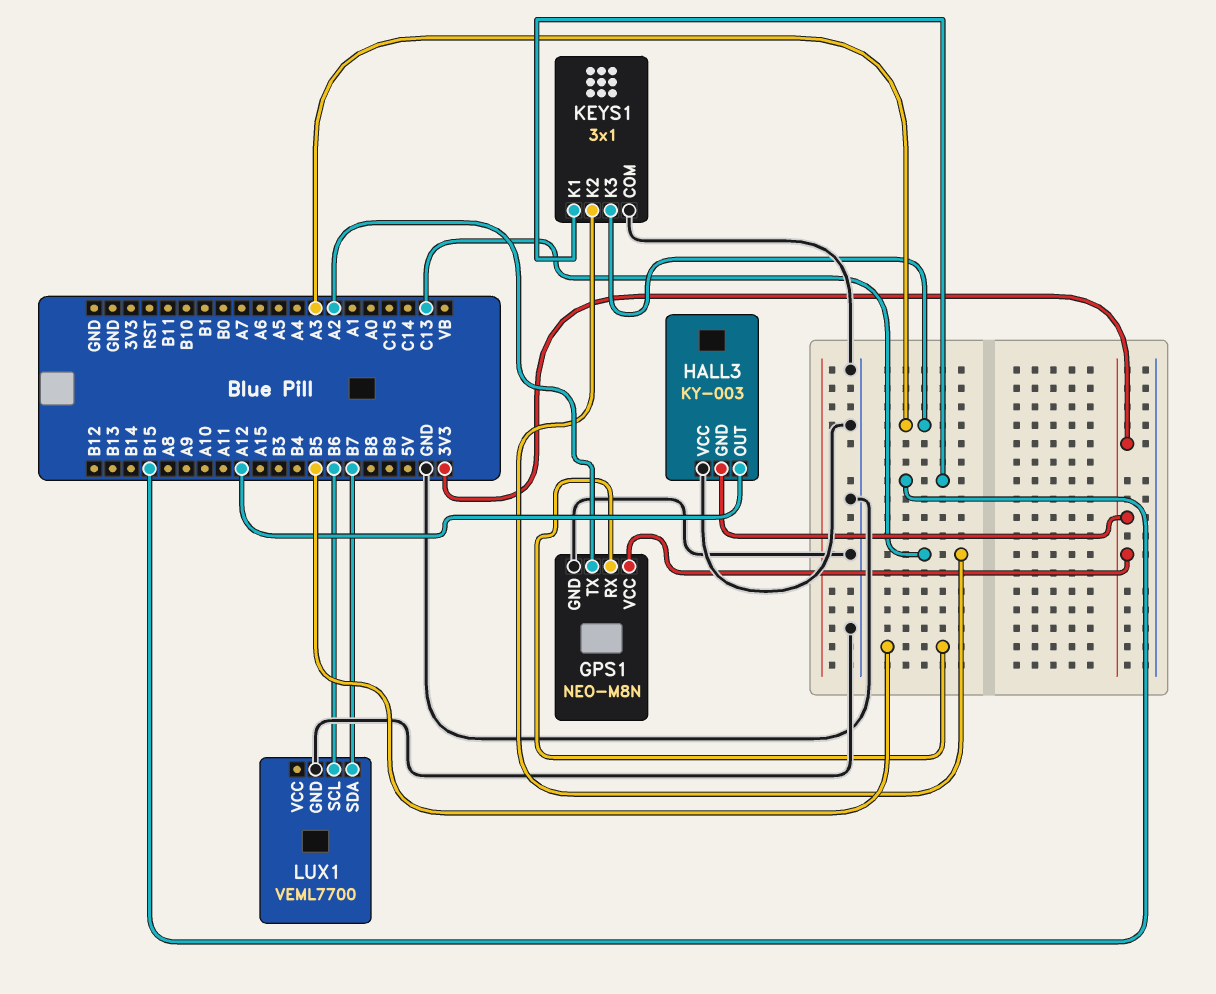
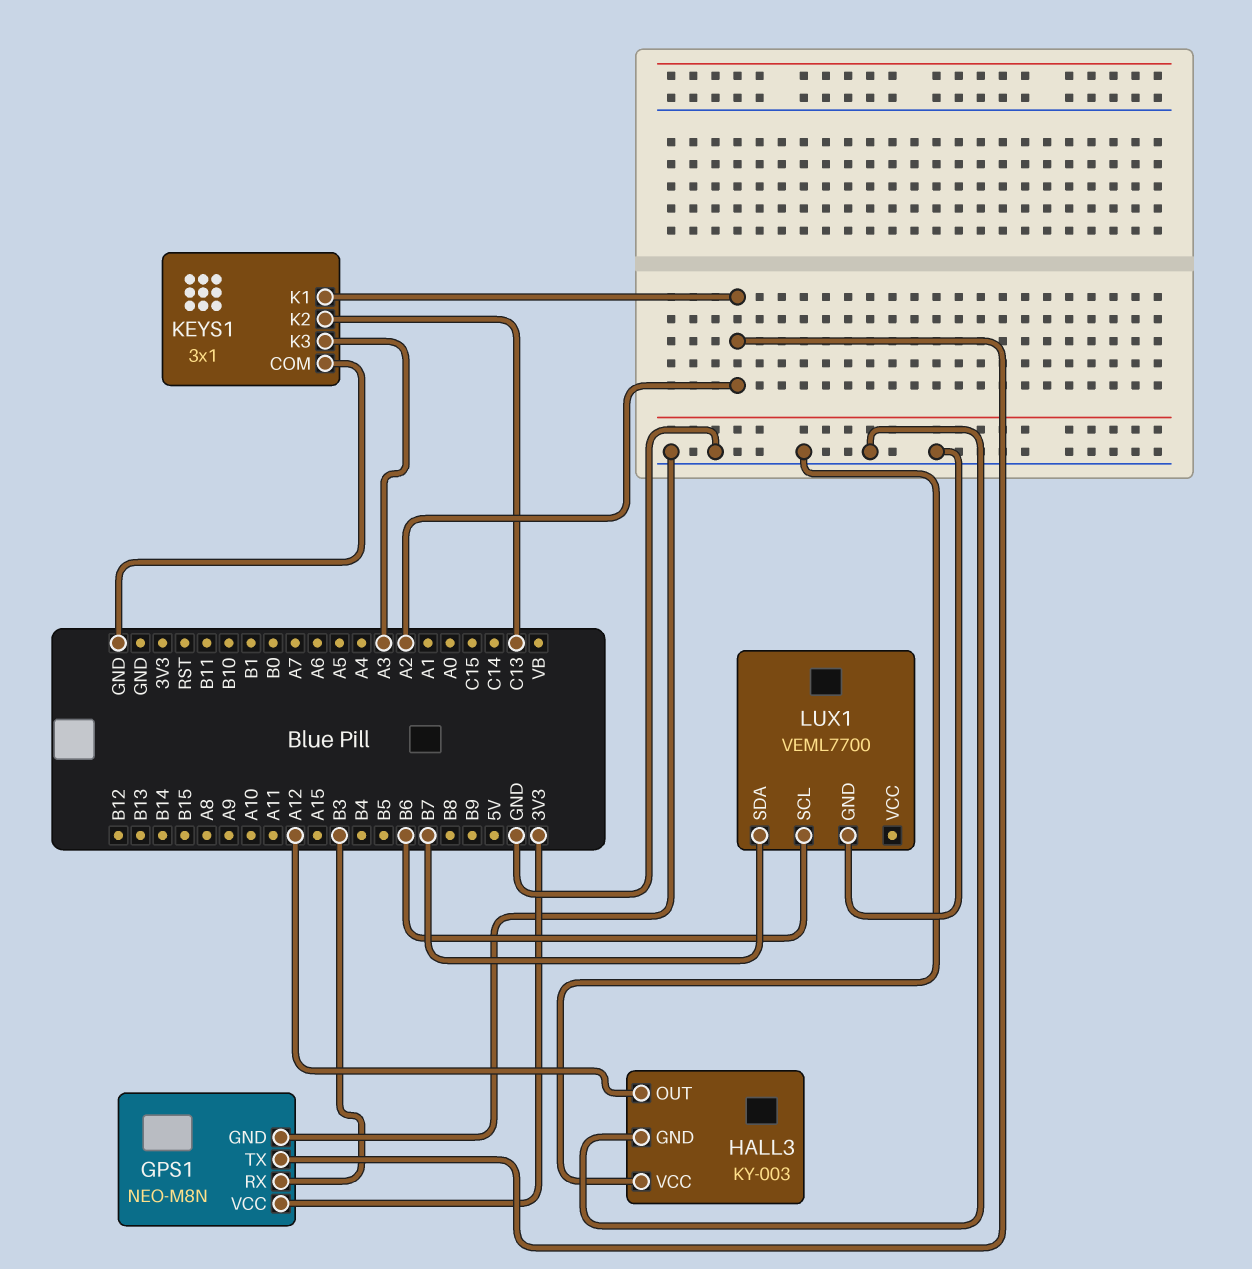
GPS1 pin RX: B5 -> B3
HALL3 pin GND: 3V3 -> GND
KEYS1 pin K1: B15 -> A2

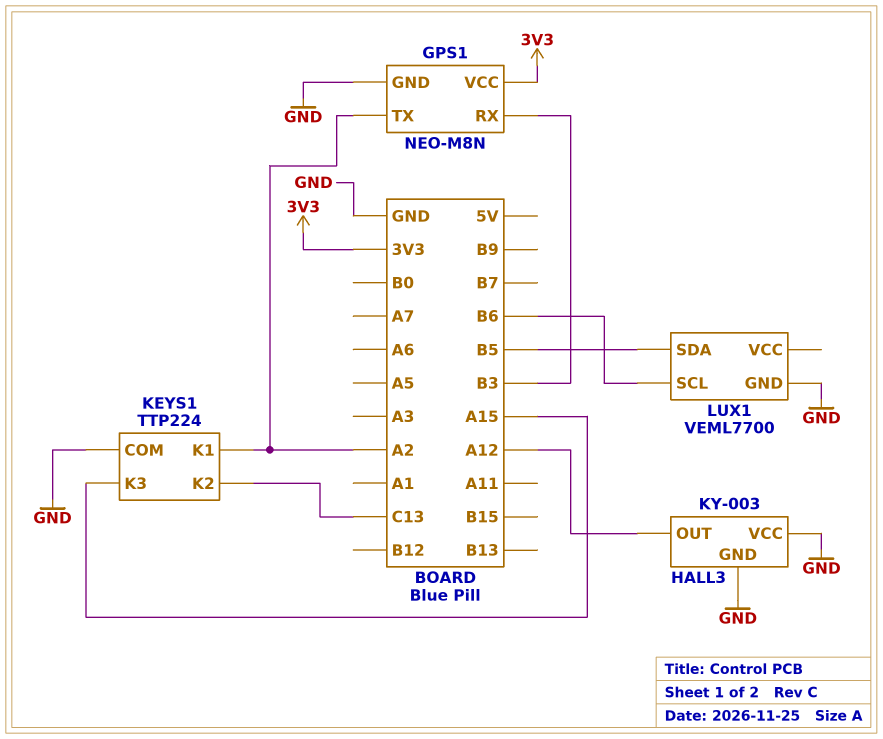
KEYS1: 3x1 -> TTP224
KEYS1 pin K3: A3 -> A15
LUX1 pin SDA: B7 -> B5

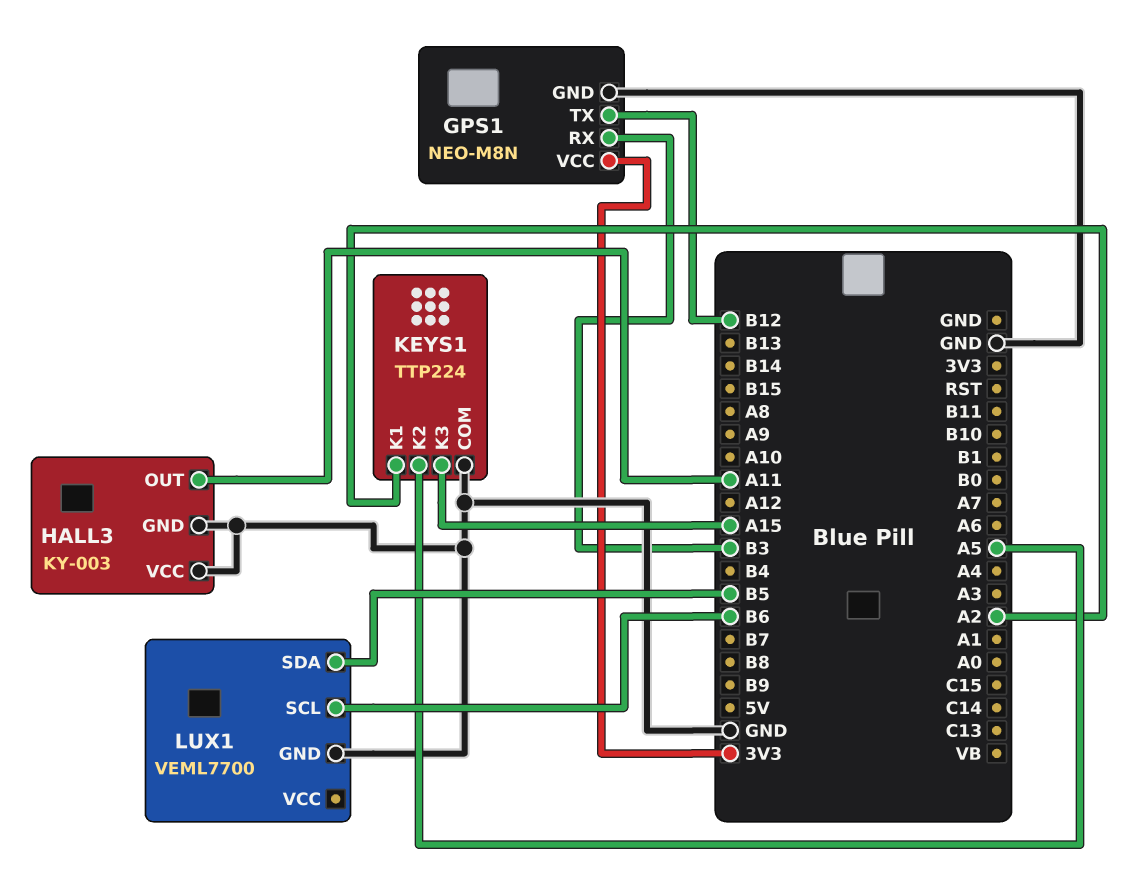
GPS1 pin TX: A2 -> B12
HALL3 pin OUT: A12 -> A11
KEYS1 pin K2: C13 -> A5

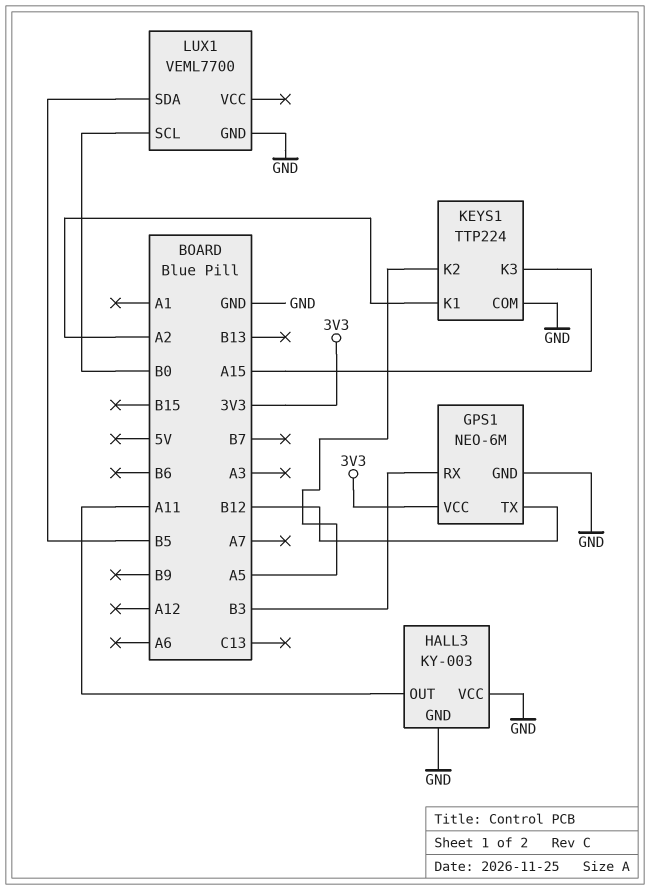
GPS1: NEO-M8N -> NEO-6M
LUX1 pin SCL: B6 -> B0

